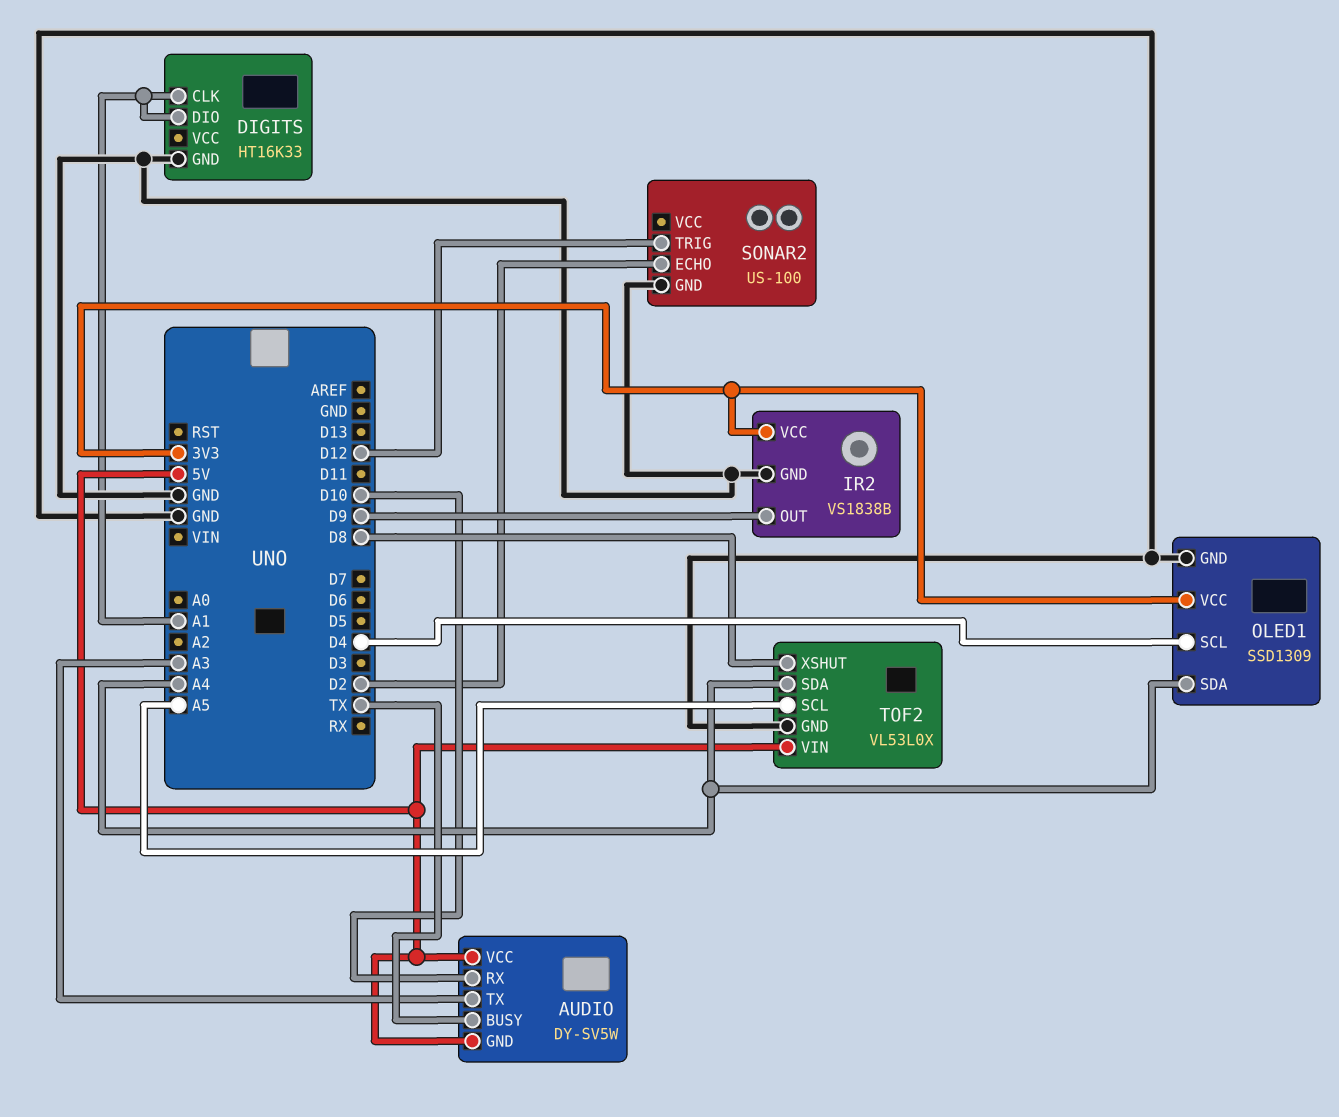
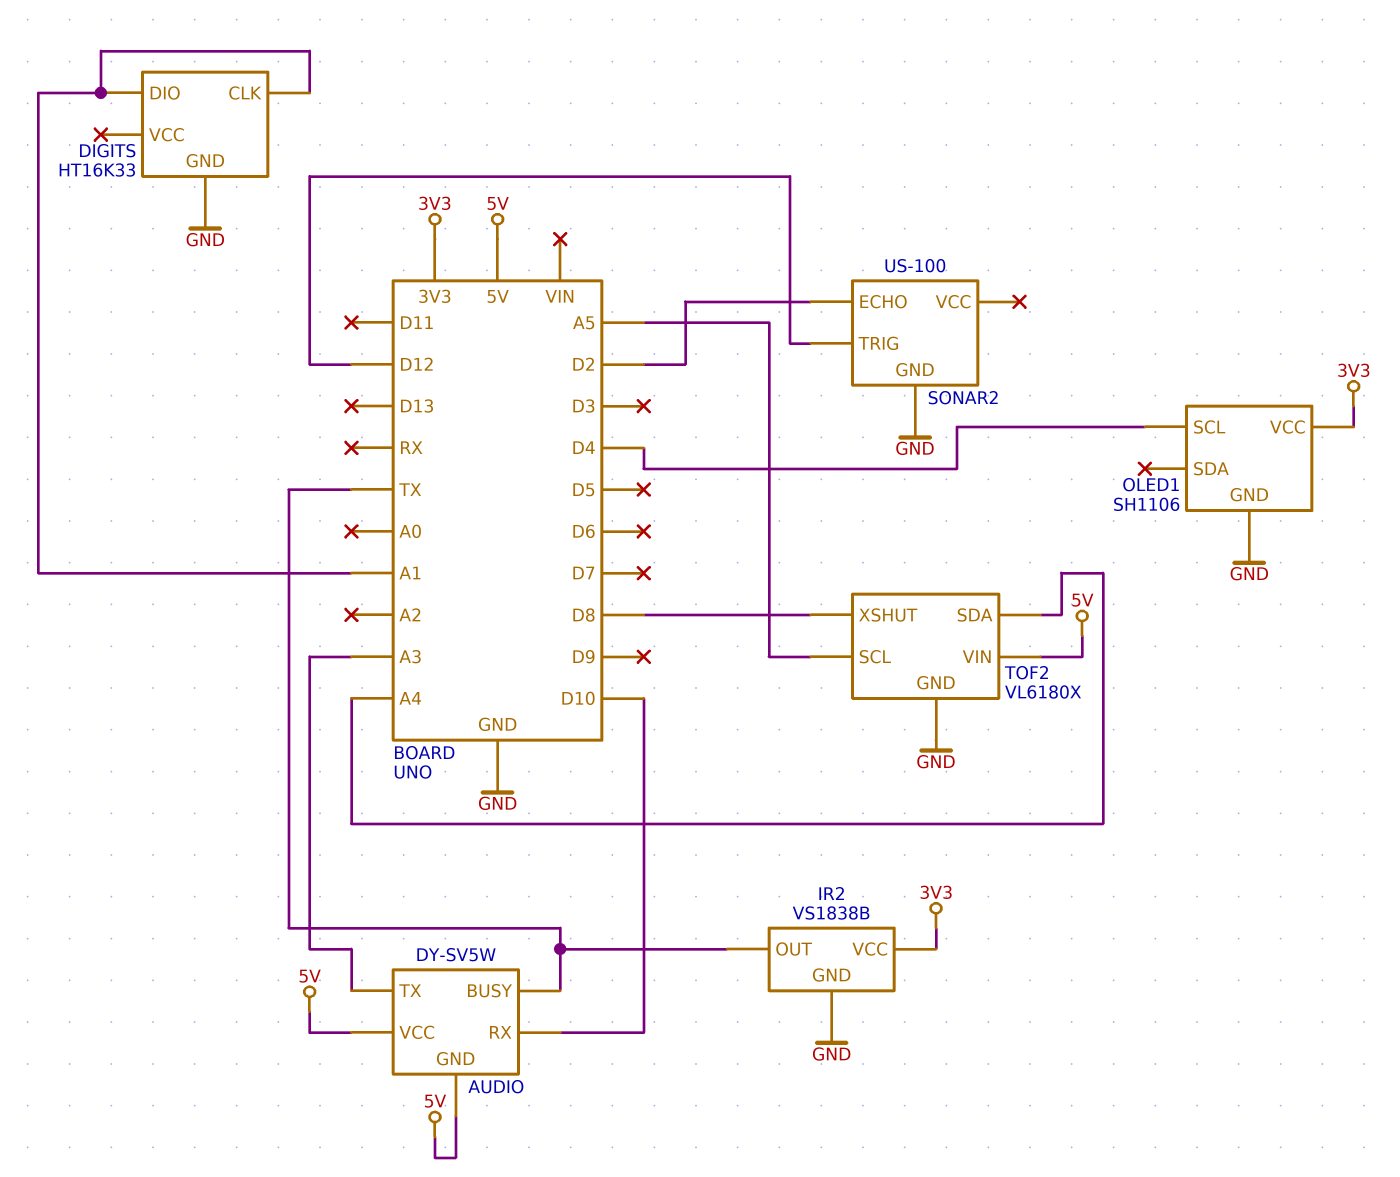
IR2 pin OUT: D9 -> TX
OLED1: SSD1309 -> SH1106
OLED1 pin SDA: A4 -> none
TOF2: VL53L0X -> VL6180X

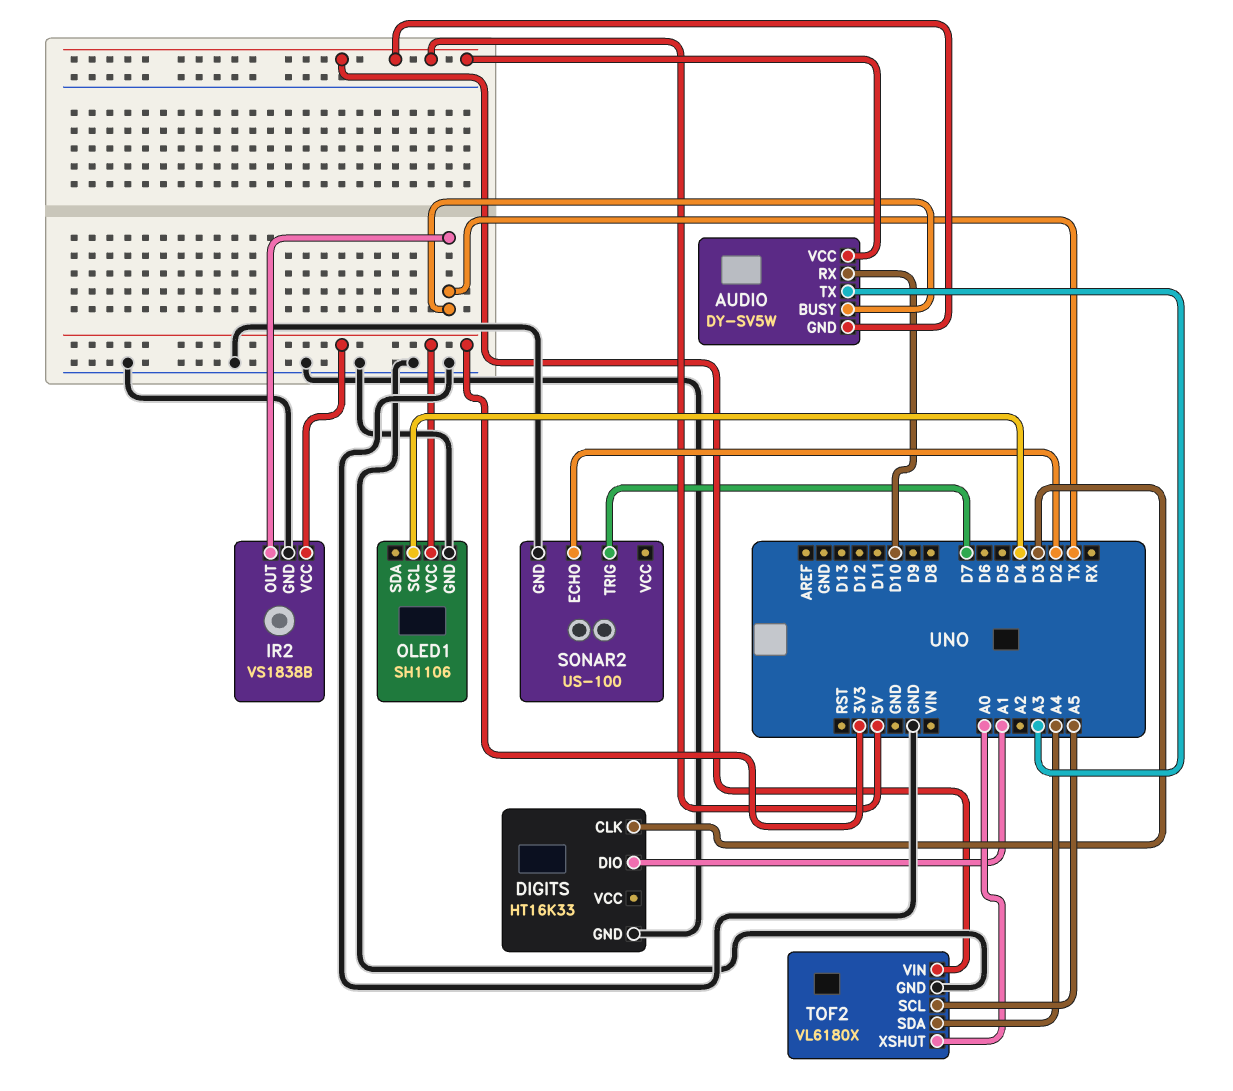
DIGITS pin CLK: A1 -> D3
SONAR2 pin TRIG: D12 -> D7
TOF2 pin XSHUT: D8 -> A0

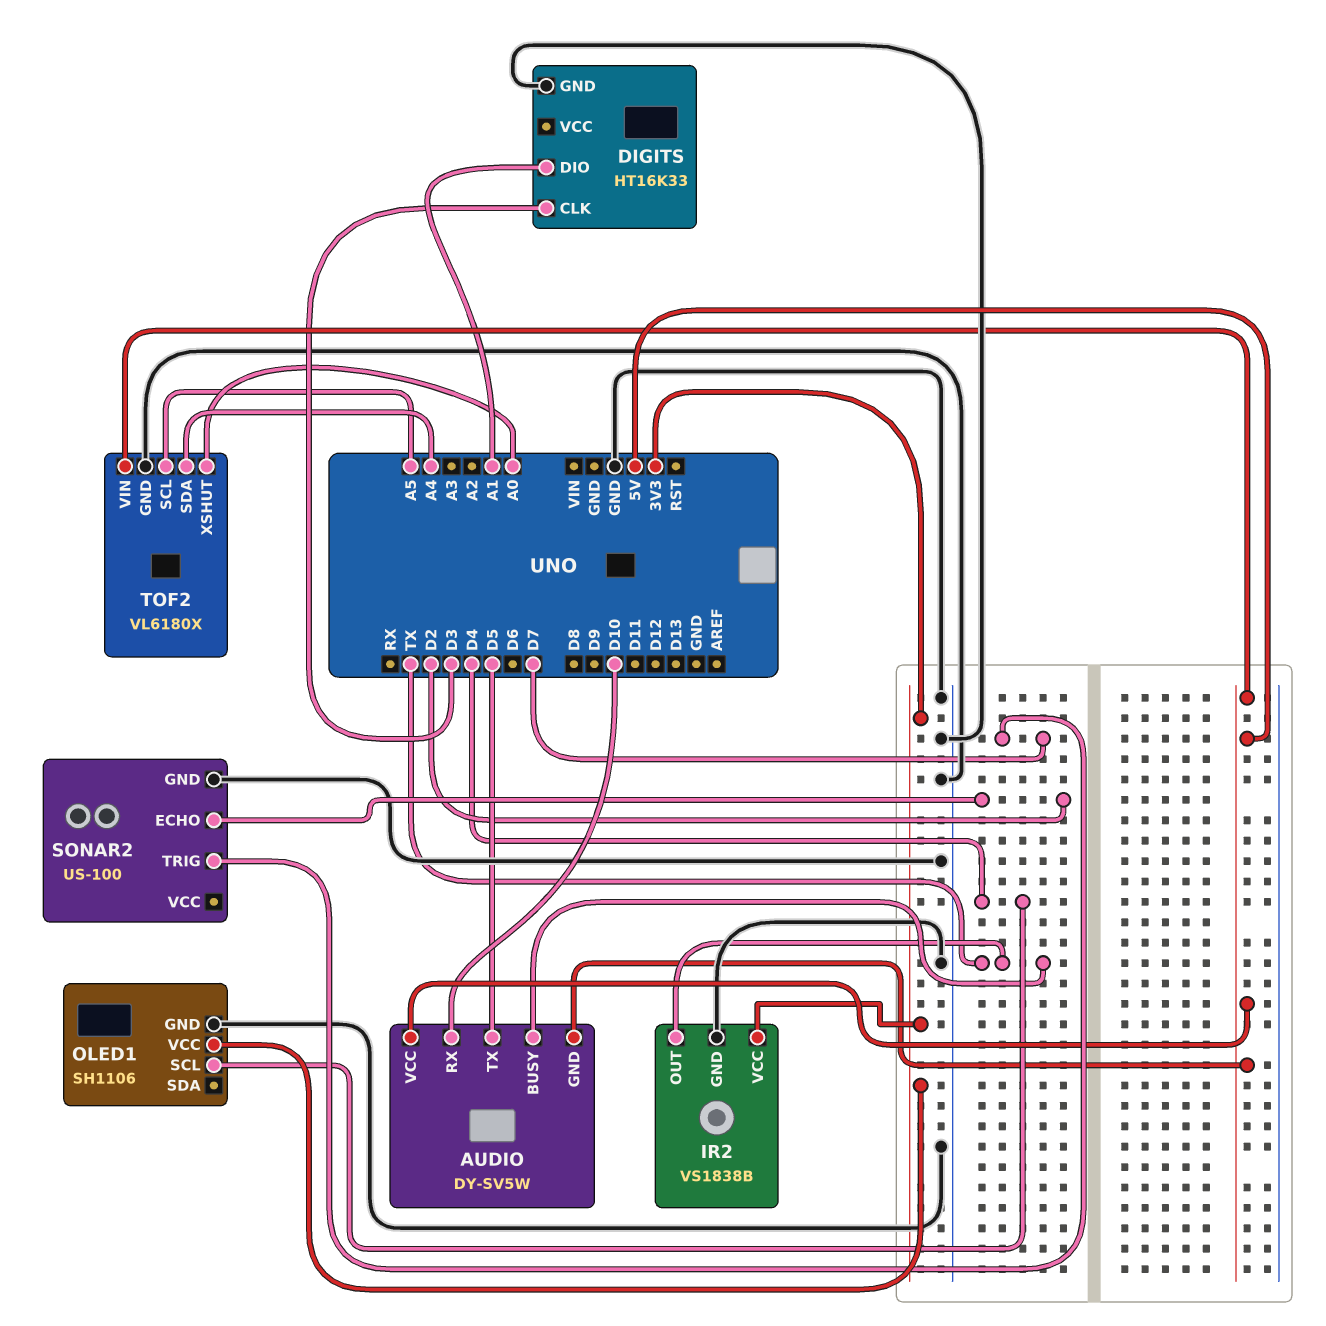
AUDIO pin TX: A3 -> D5

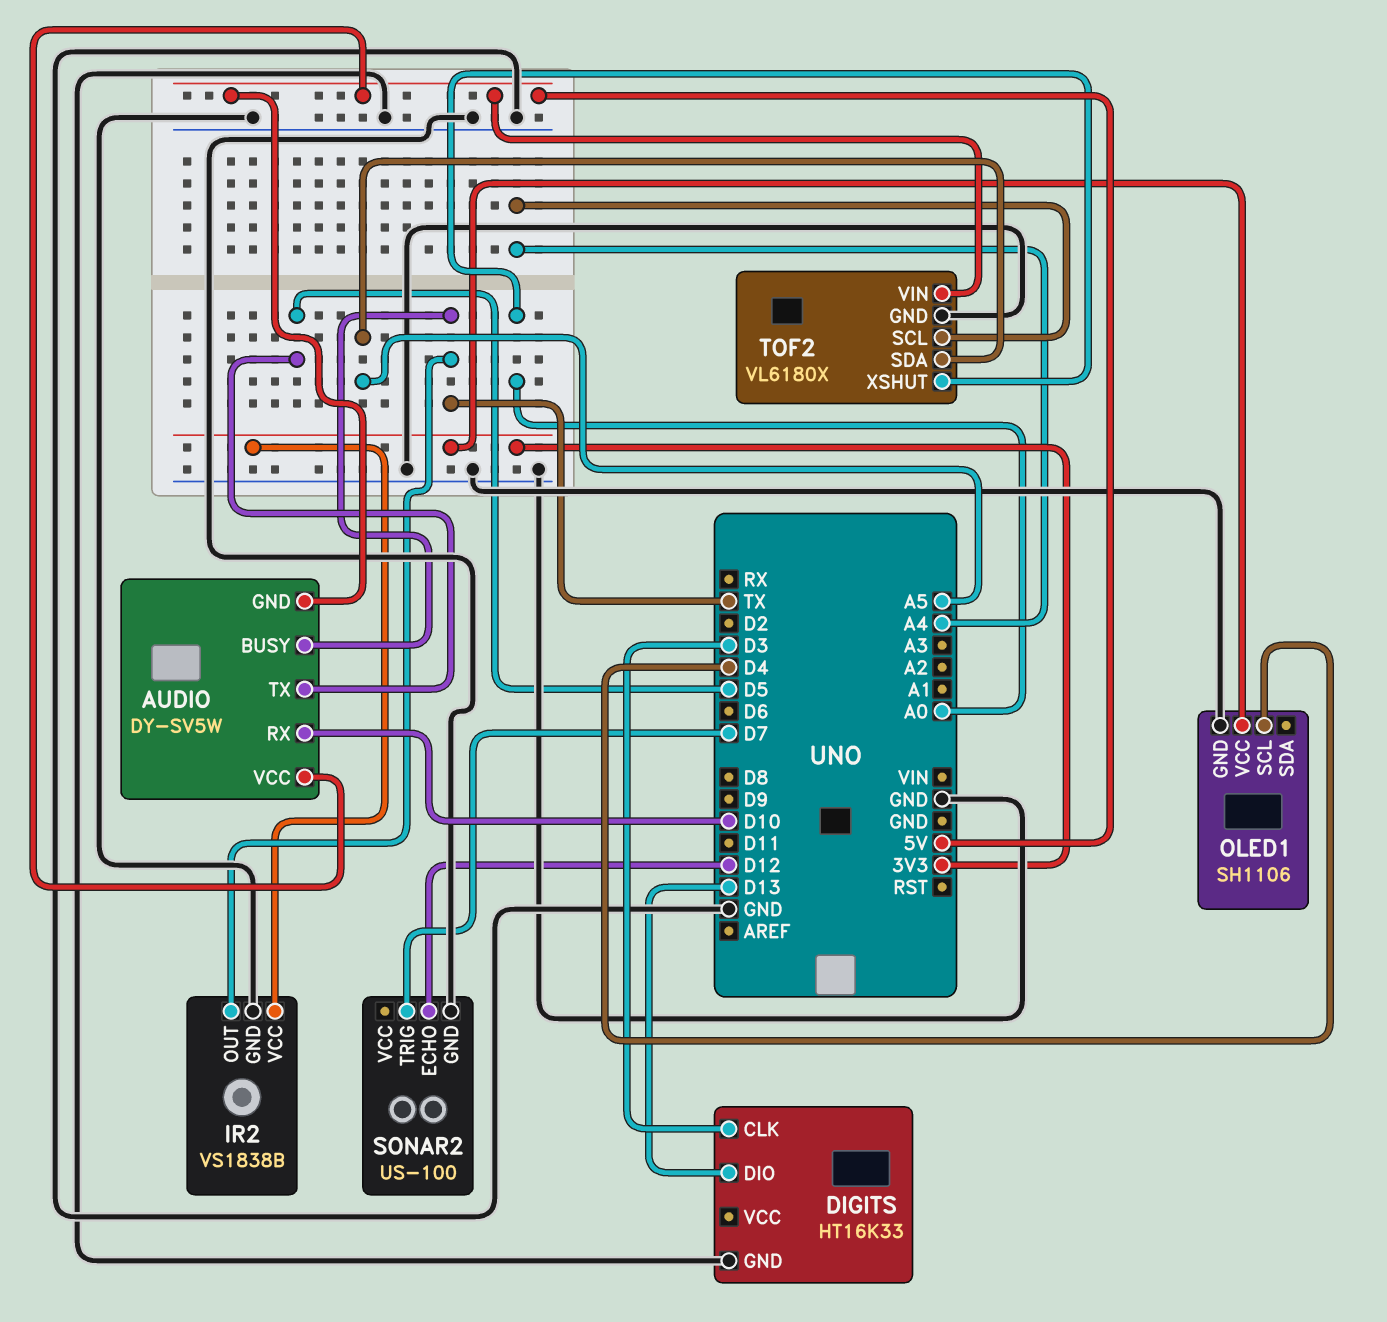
DIGITS pin DIO: A1 -> D13
SONAR2 pin ECHO: D2 -> D12
TOF2 pin SCL: A5 -> A4
TOF2 pin SDA: A4 -> A5

